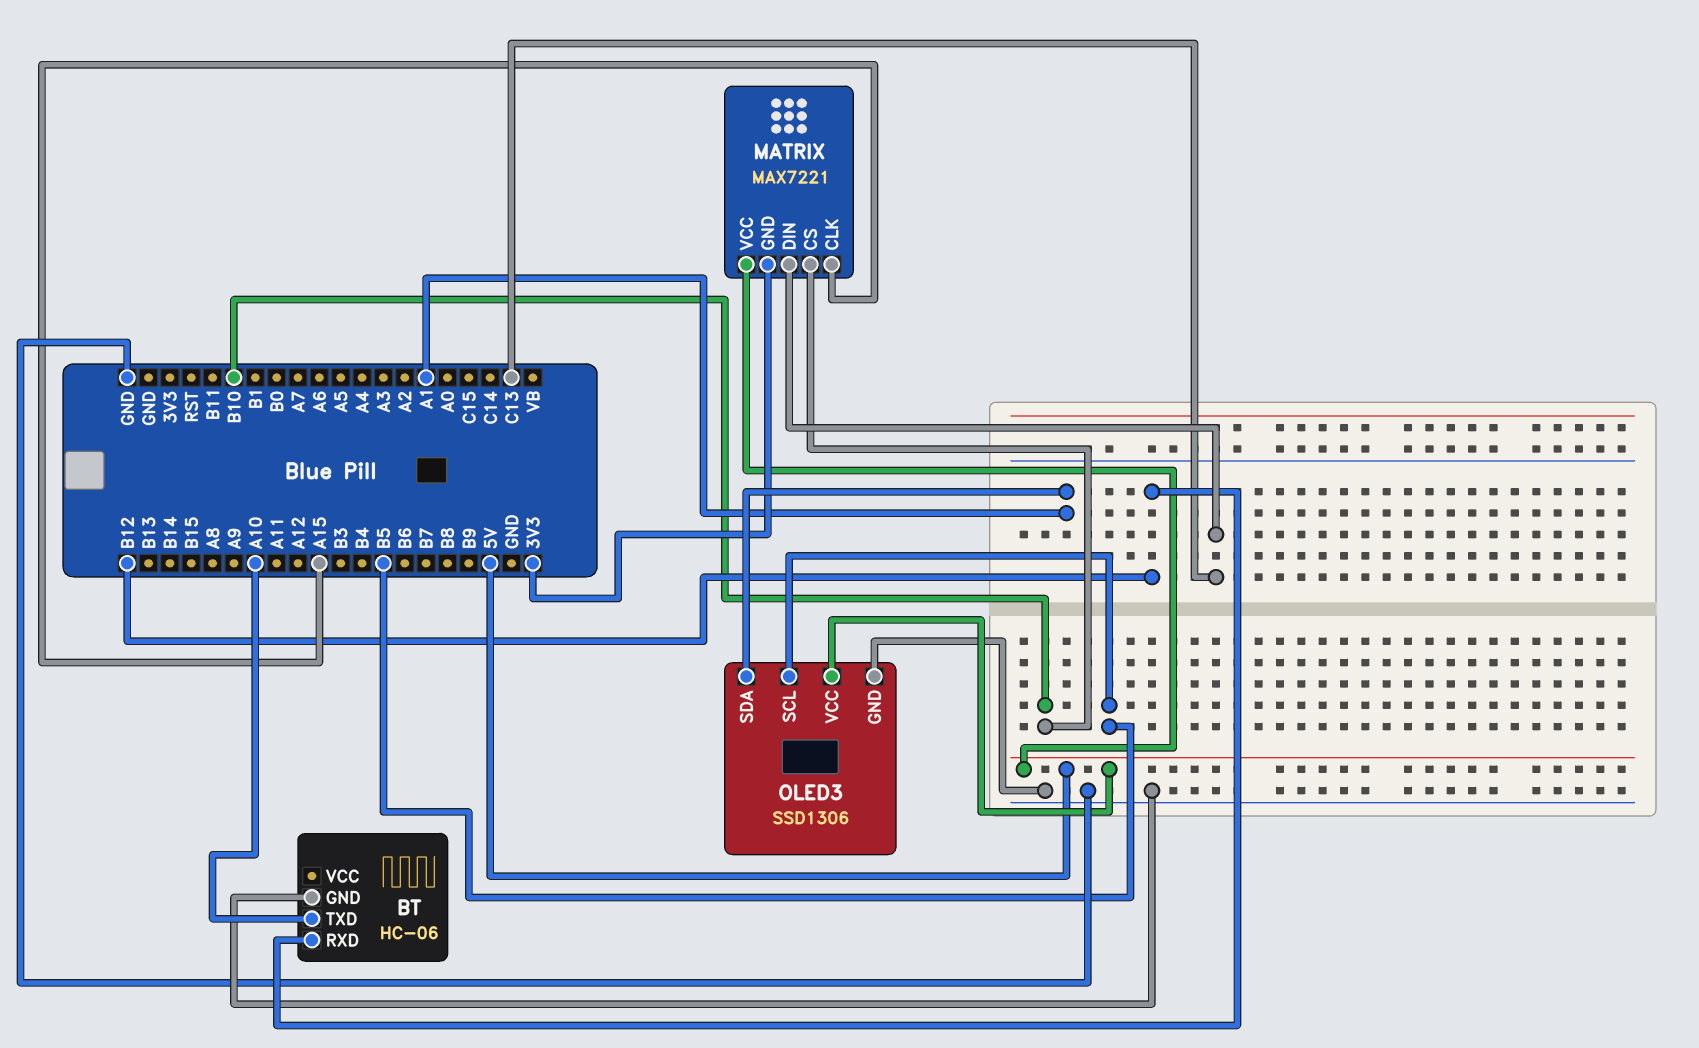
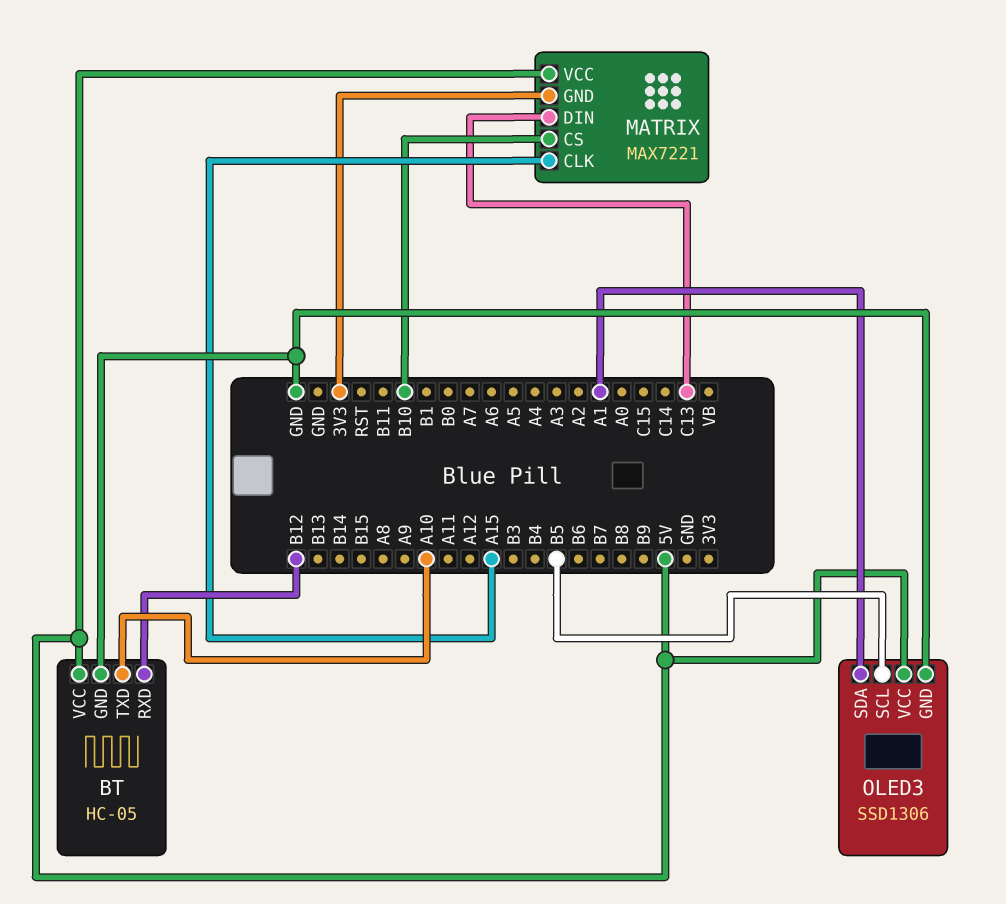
BT: HC-06 -> HC-05
BT pin VCC: none -> 5V

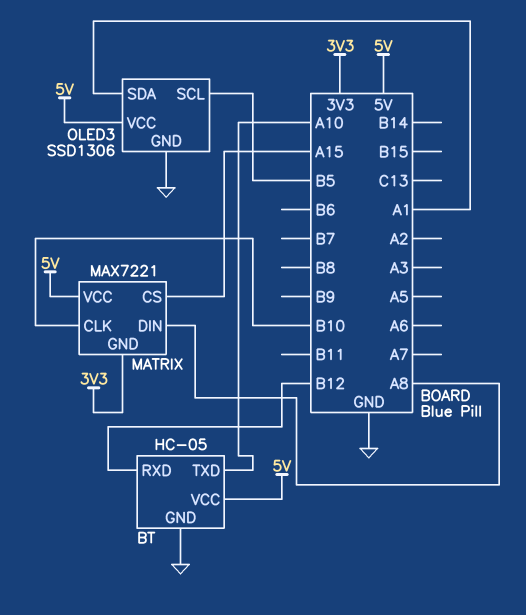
MATRIX pin CLK: A15 -> B10
MATRIX pin CS: B10 -> A15
MATRIX pin DIN: C13 -> A8

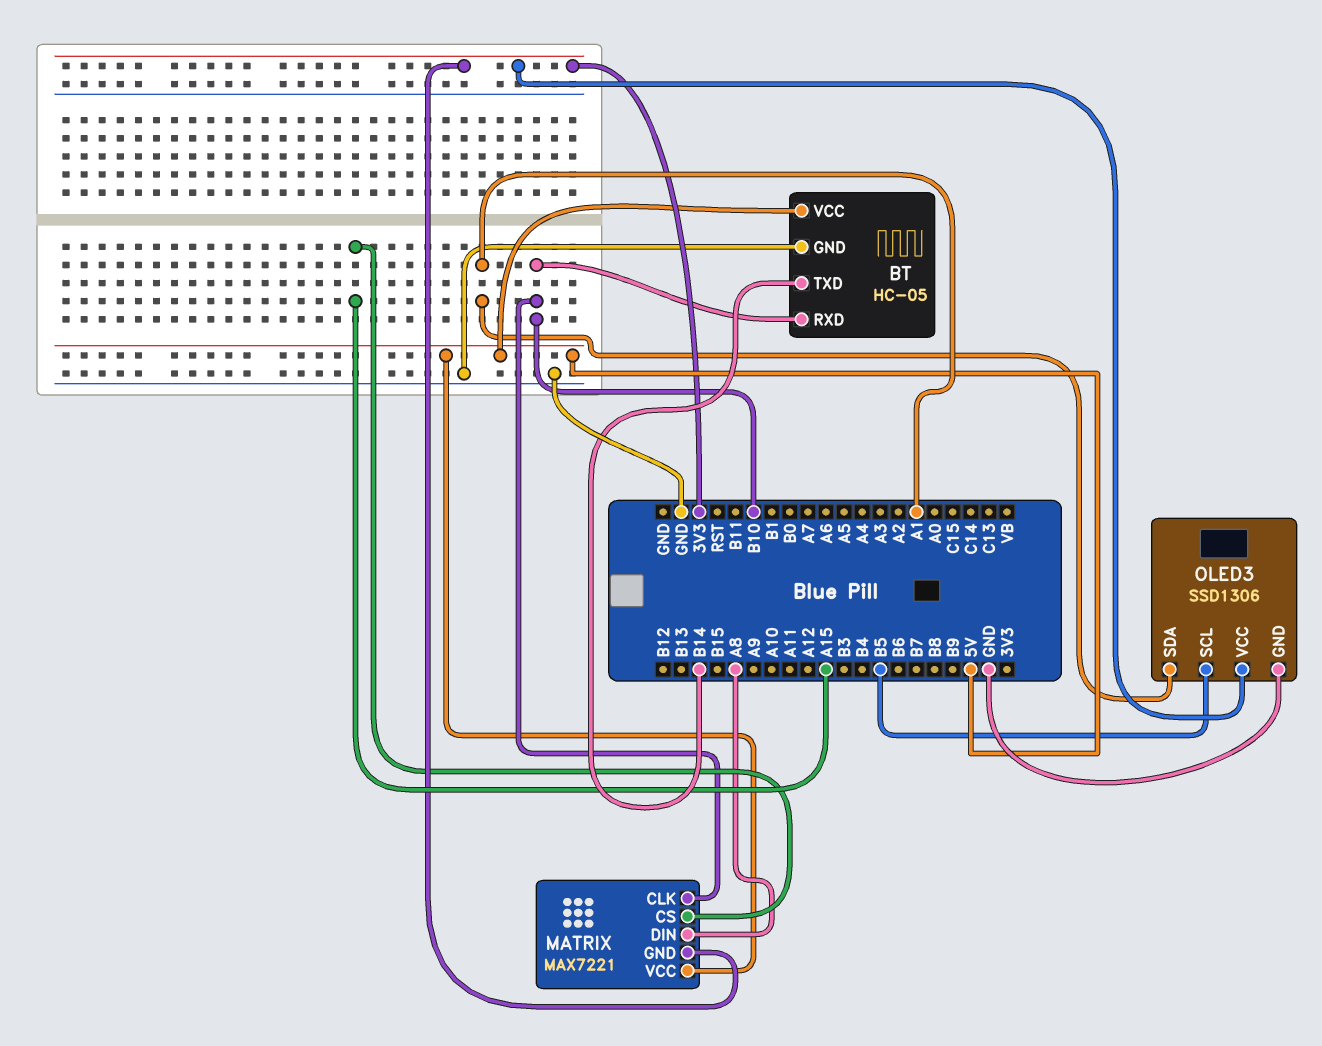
BT pin RXD: B12 -> B10
BT pin TXD: A10 -> B14
OLED3 pin VCC: 5V -> 3V3

